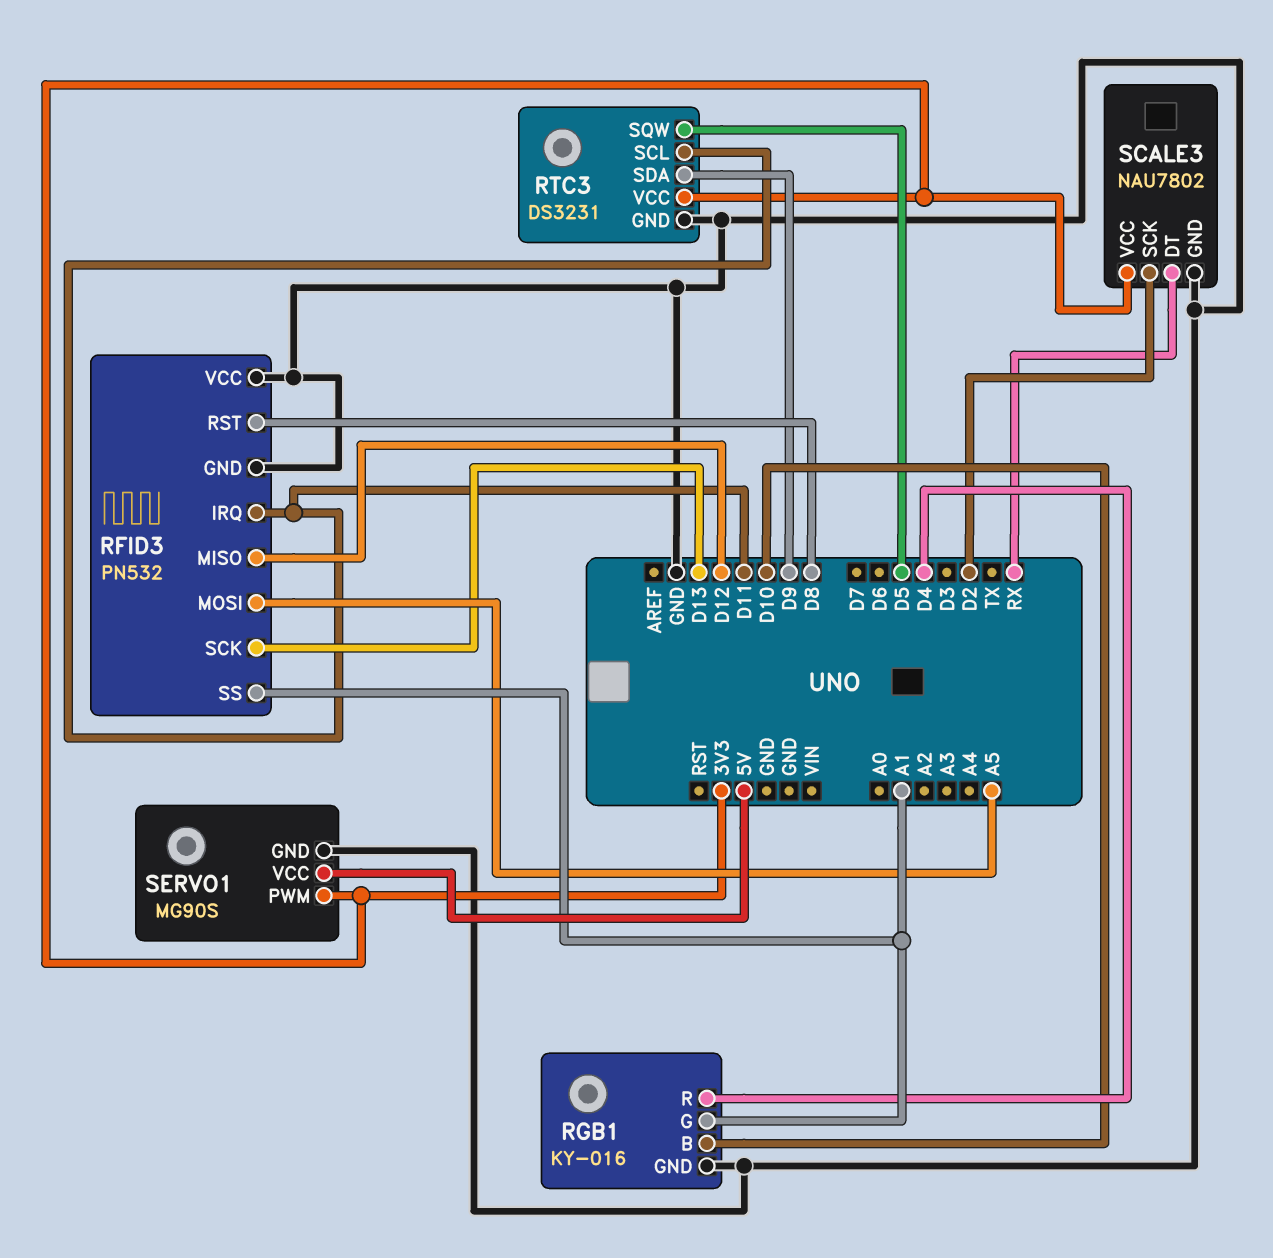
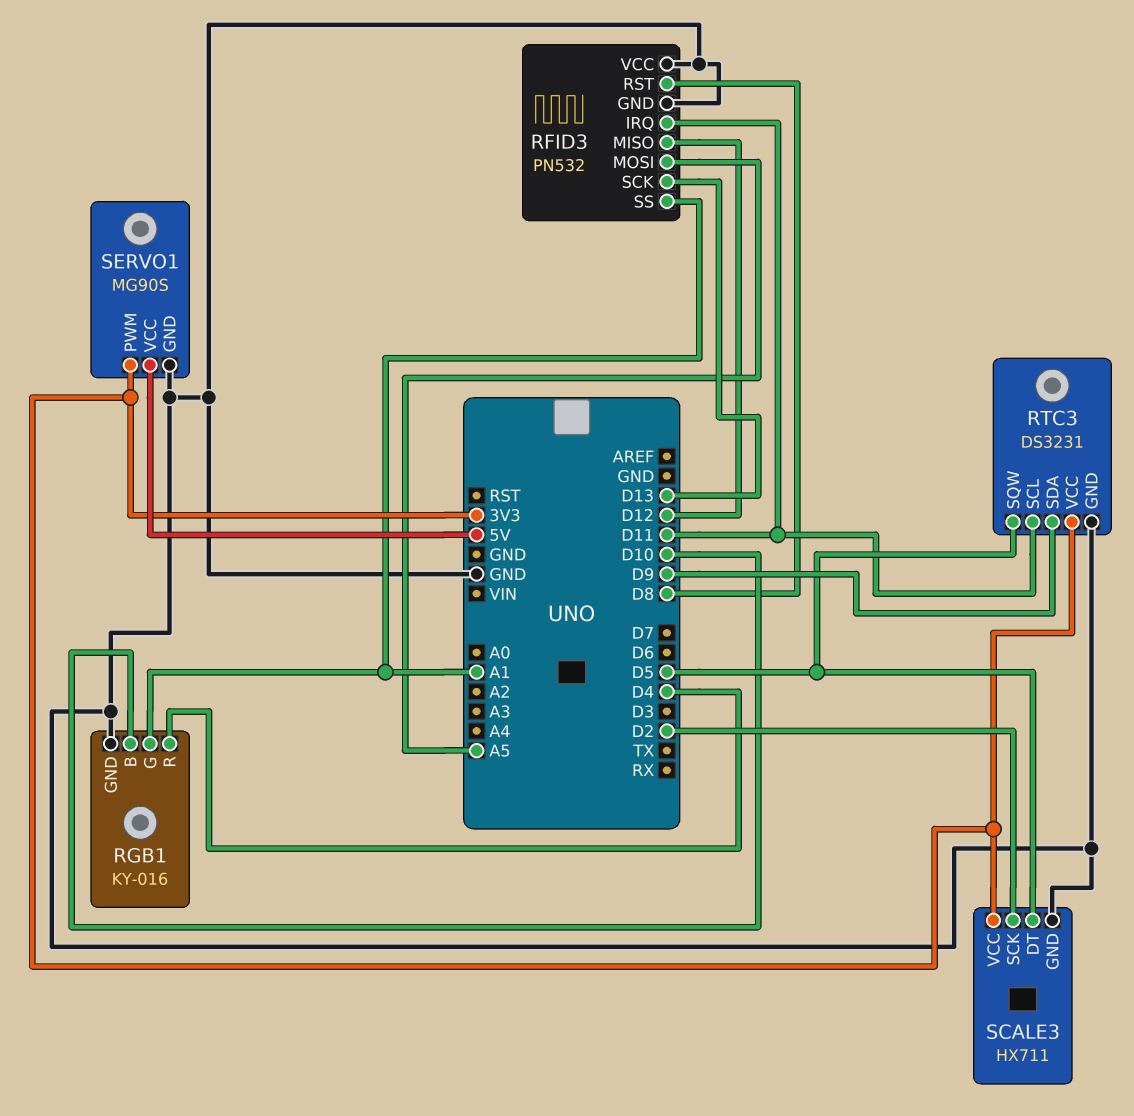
SCALE3: NAU7802 -> HX711
SCALE3 pin DT: RX -> D5

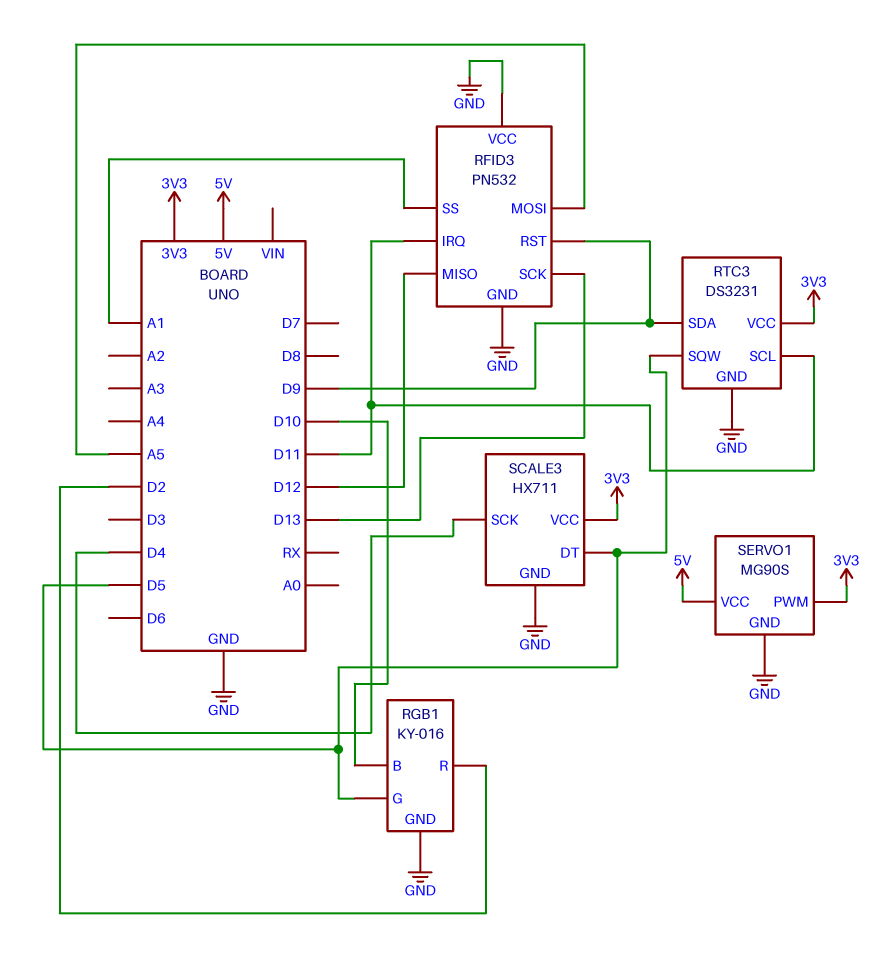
RFID3 pin RST: D8 -> D9
RGB1 pin G: A1 -> D5
RGB1 pin R: D4 -> D2
SCALE3 pin SCK: D2 -> D4

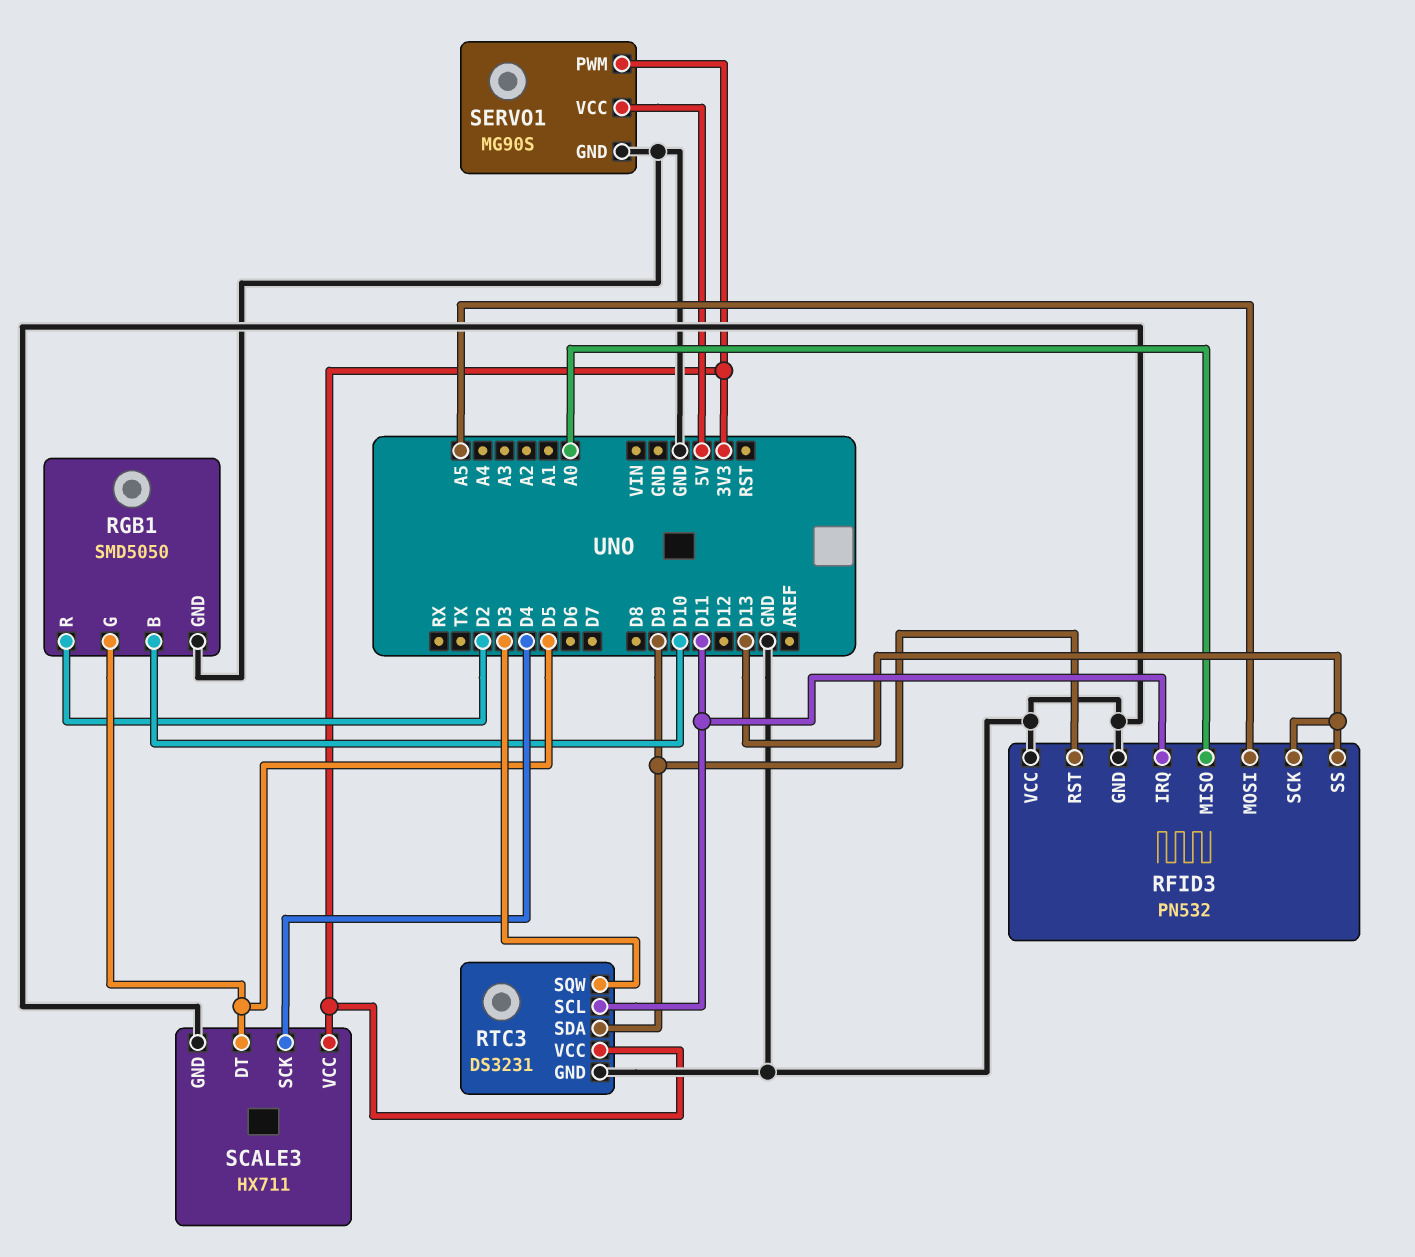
RFID3 pin MISO: D12 -> A0
RFID3 pin SS: A1 -> D13
RGB1: KY-016 -> SMD5050
RTC3 pin SQW: D5 -> D3

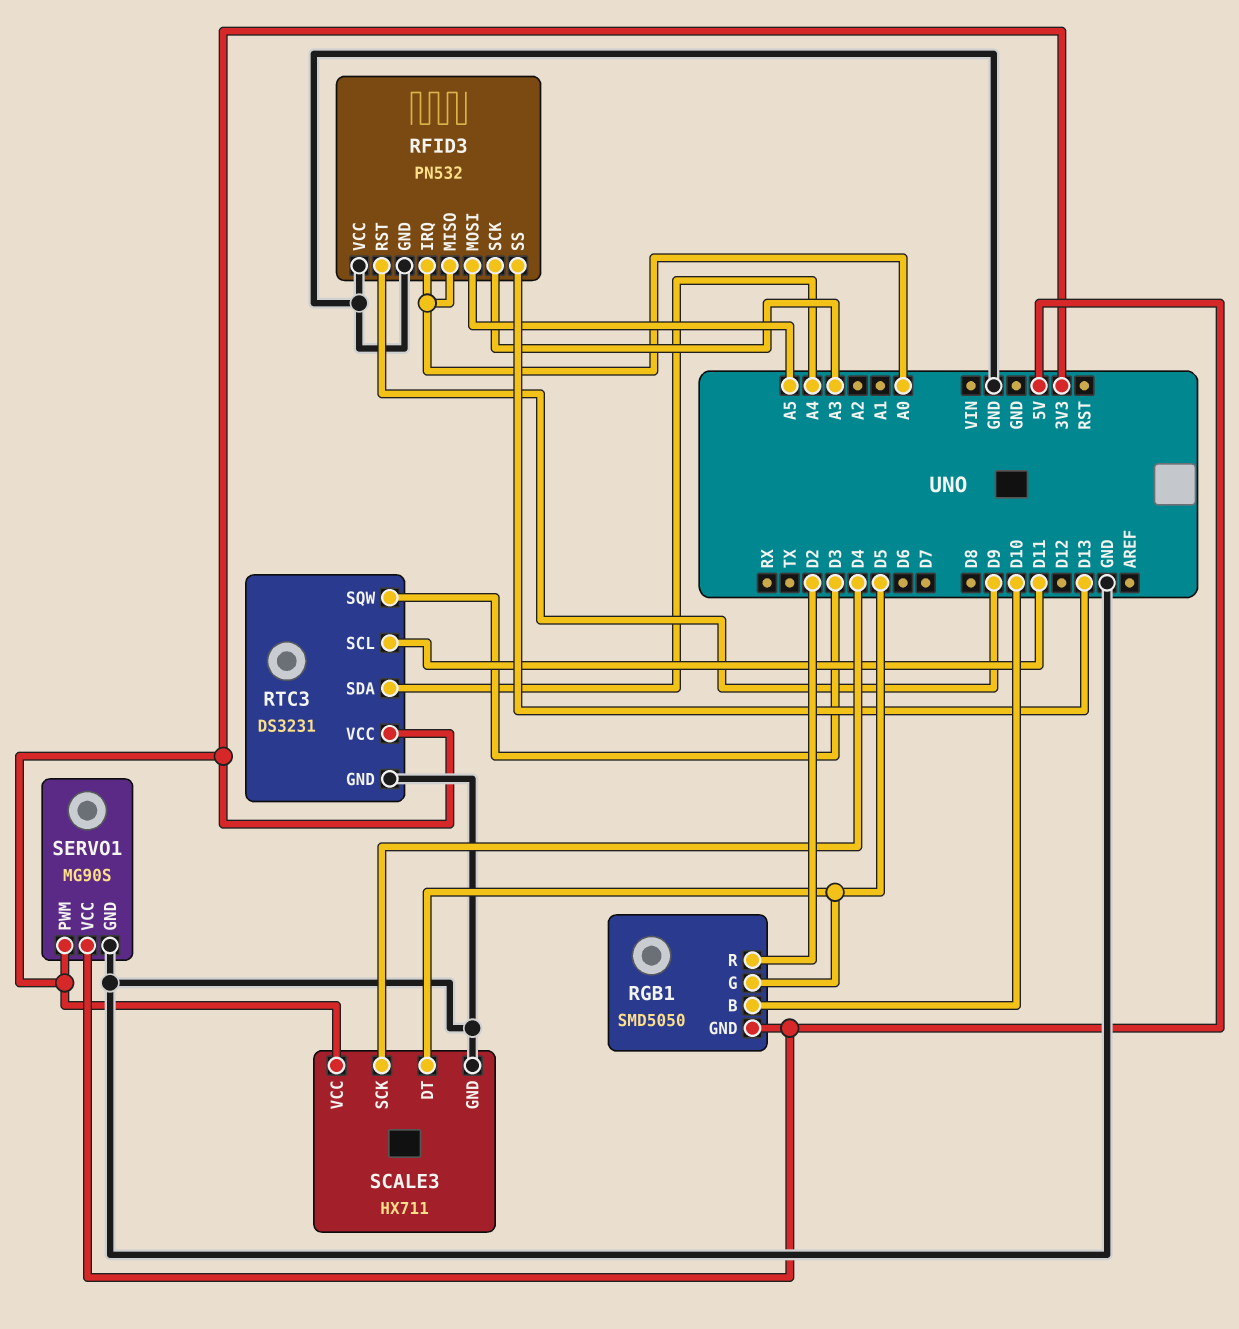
RFID3 pin IRQ: D11 -> A0
RFID3 pin SCK: D13 -> A3
RGB1 pin GND: GND -> 5V
RTC3 pin SDA: D9 -> A4

